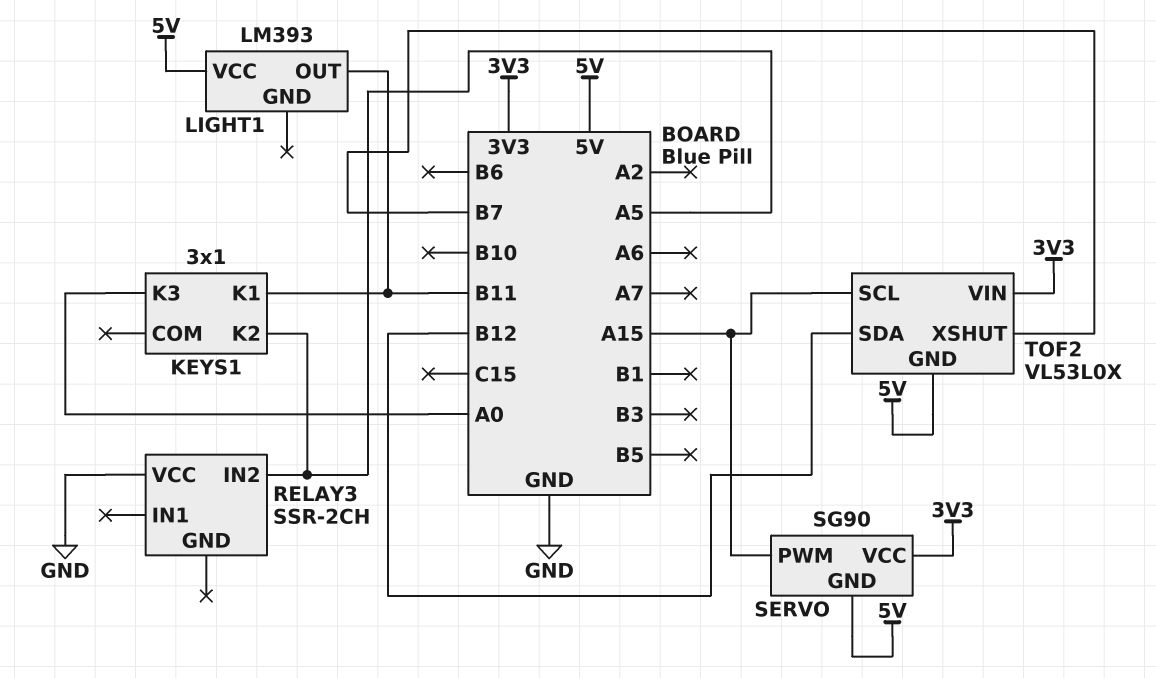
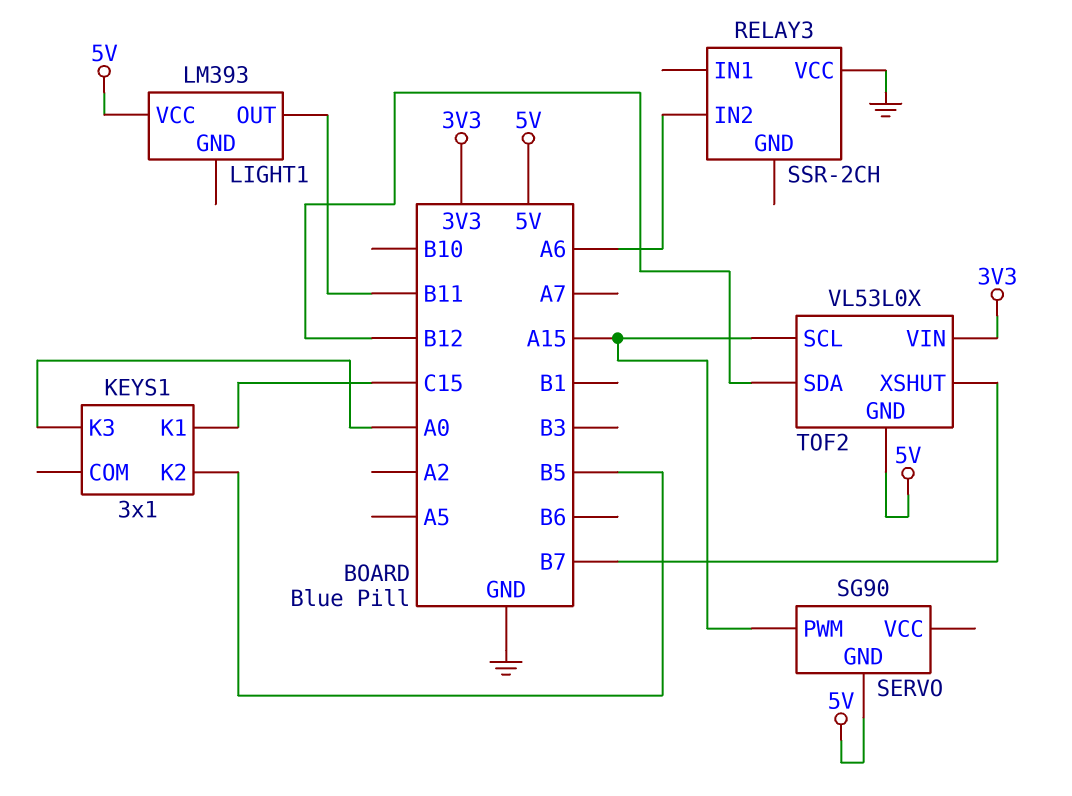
KEYS1 pin K1: B11 -> C15
KEYS1 pin K2: A5 -> B5
RELAY3 pin IN2: A5 -> A6
SERVO pin VCC: 3V3 -> none

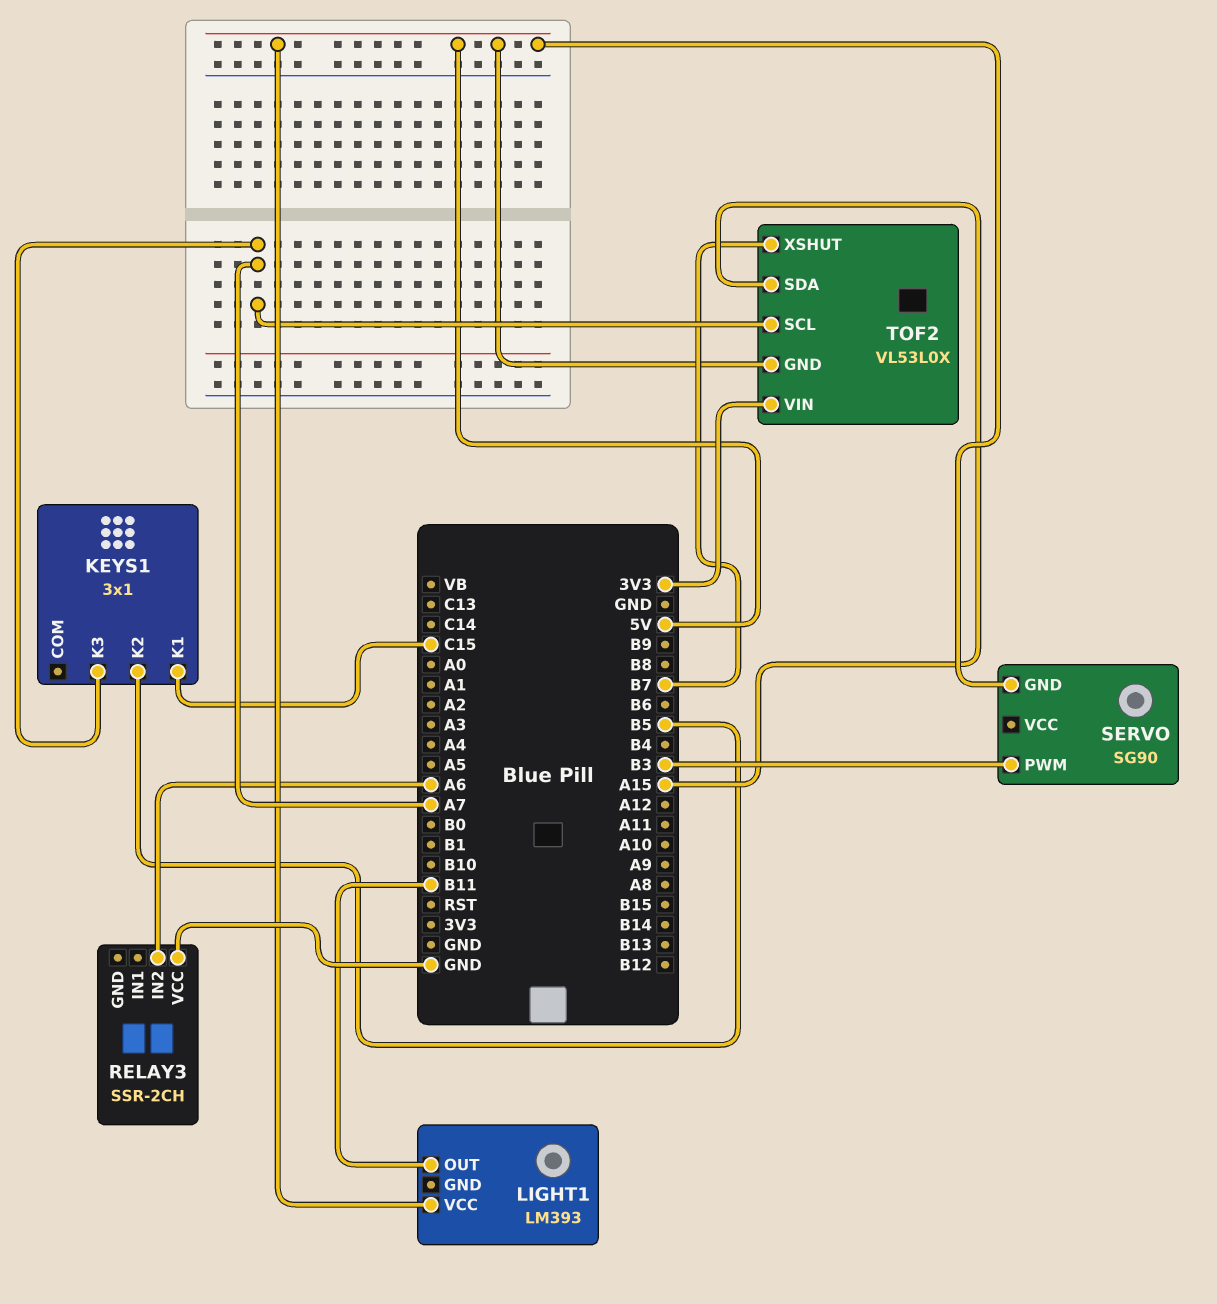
KEYS1 pin K3: A0 -> A7
SERVO pin PWM: A15 -> B3
TOF2 pin SCL: A15 -> A7
TOF2 pin SDA: B12 -> A15

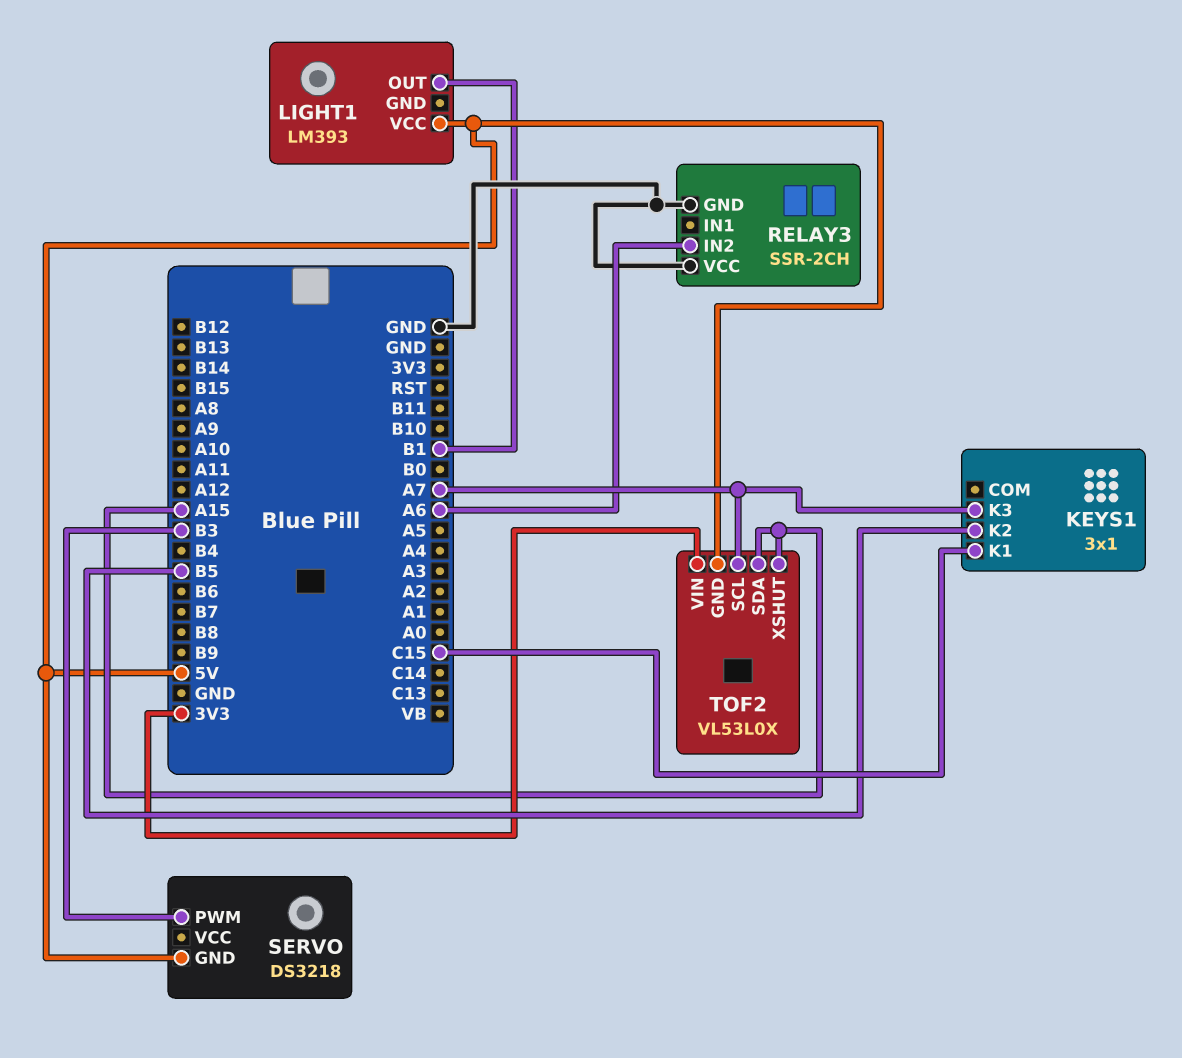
LIGHT1 pin OUT: B11 -> B1
RELAY3 pin GND: none -> GND
SERVO: SG90 -> DS3218
TOF2 pin XSHUT: B7 -> A15

